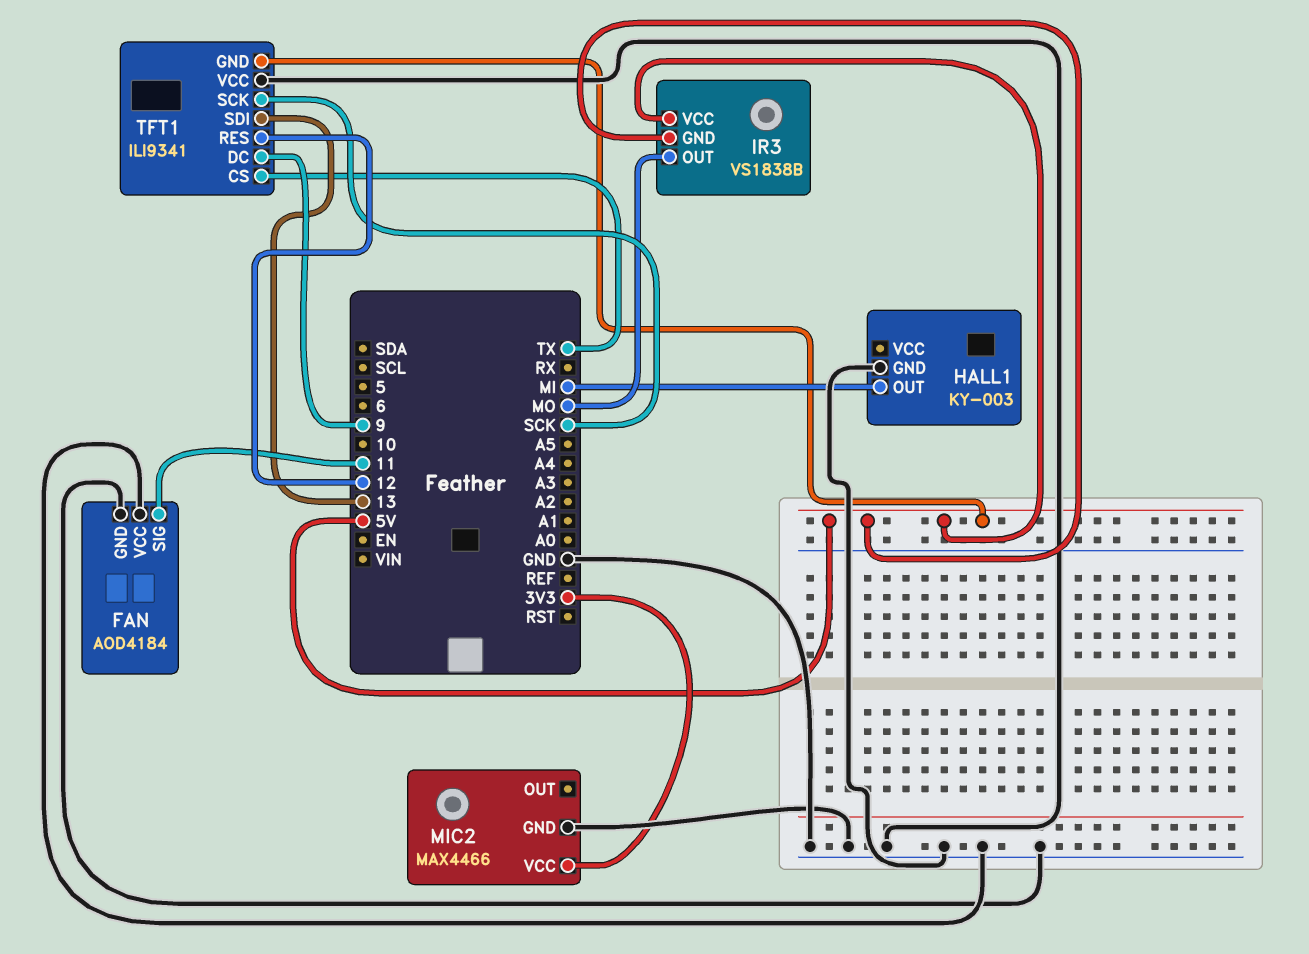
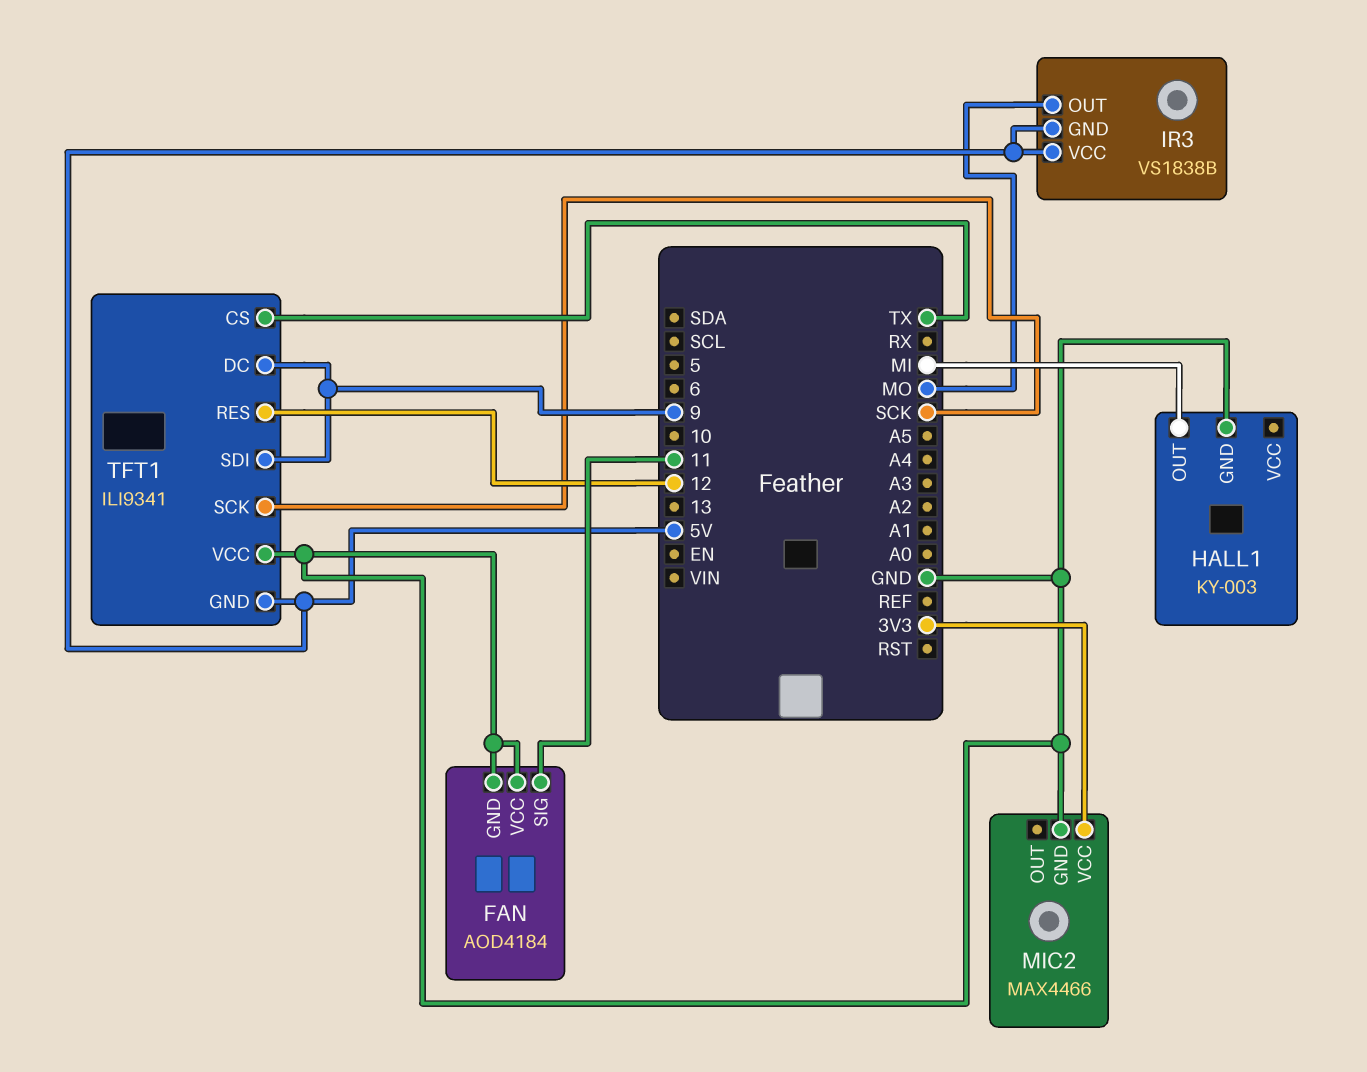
TFT1 pin SDI: 13 -> 9

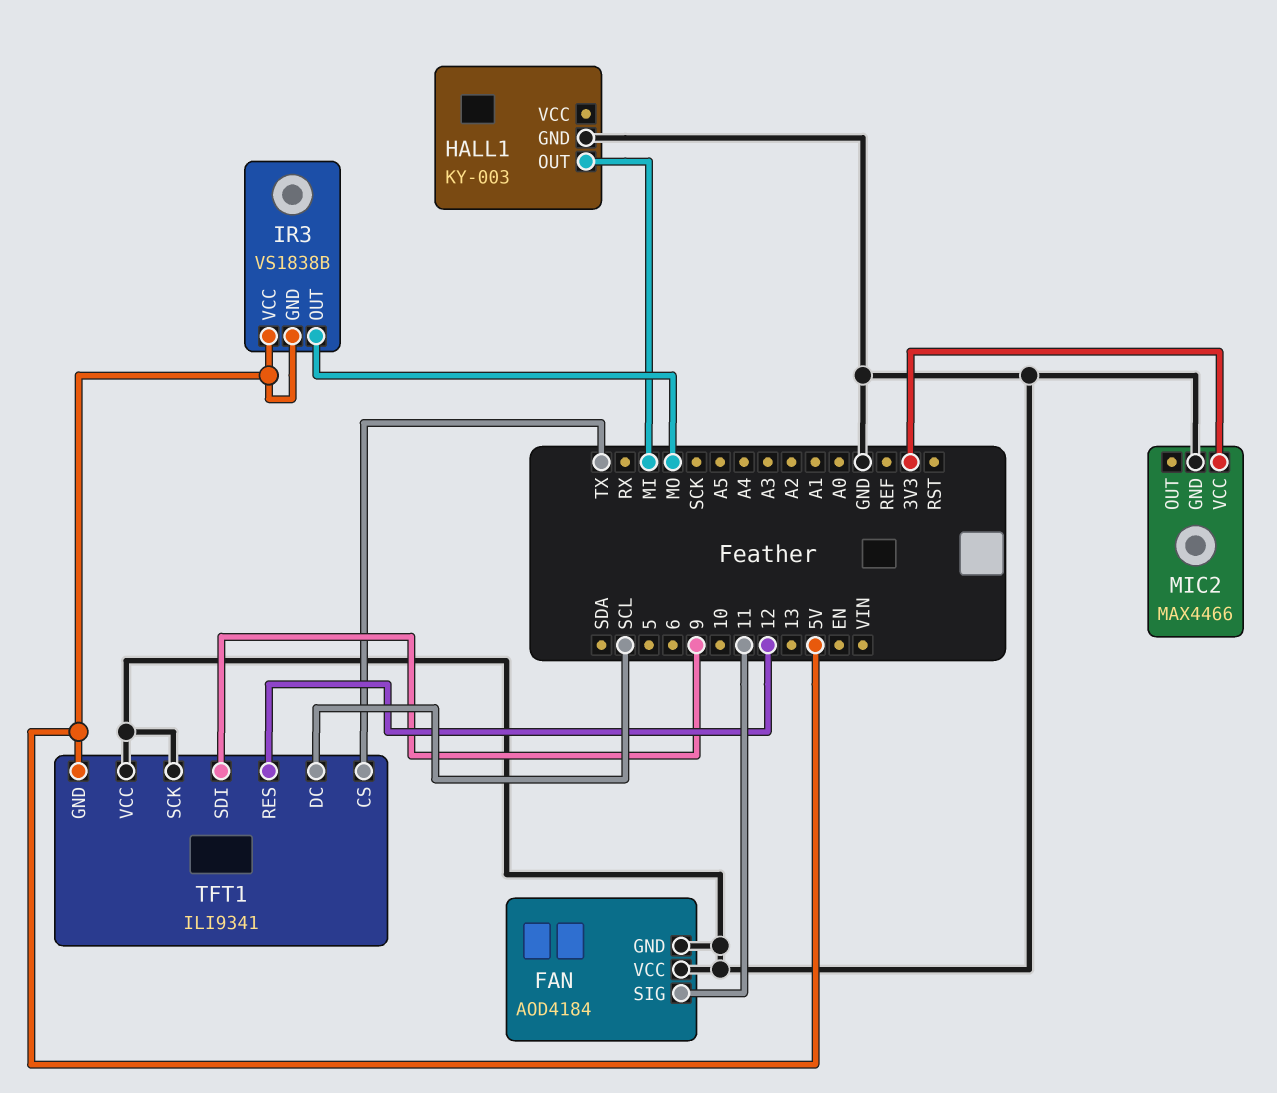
TFT1 pin DC: 9 -> SCL
TFT1 pin SCK: SCK -> GND

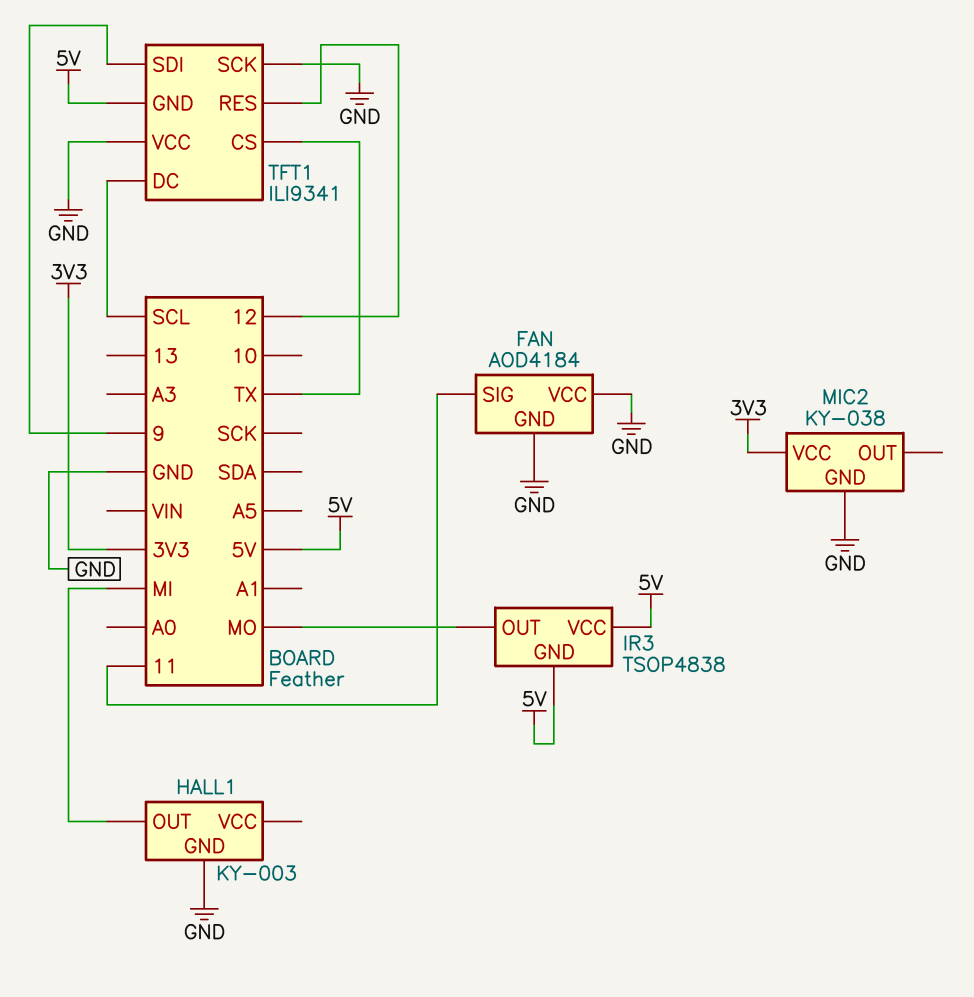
IR3: VS1838B -> TSOP4838
MIC2: MAX4466 -> KY-038

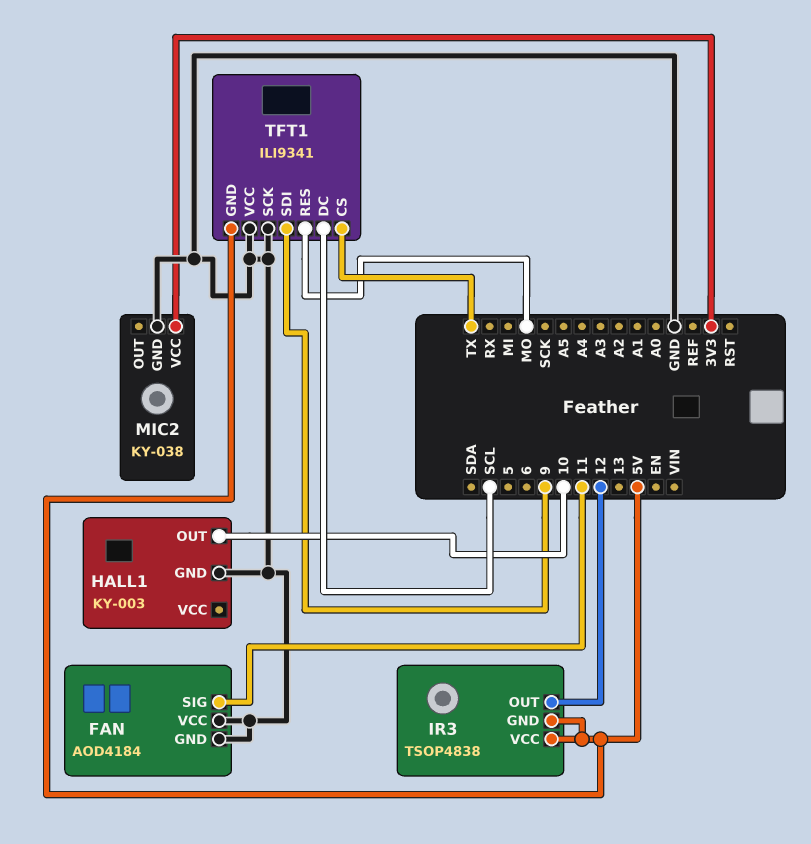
HALL1 pin OUT: MI -> 10
IR3 pin OUT: MO -> 12
TFT1 pin RES: 12 -> MO

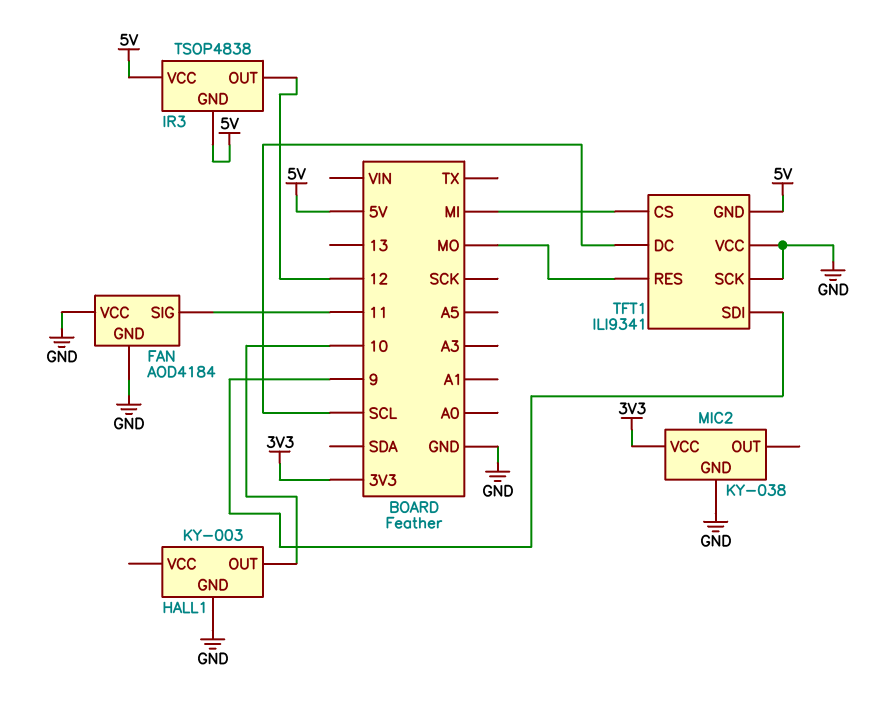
TFT1 pin CS: TX -> MI

